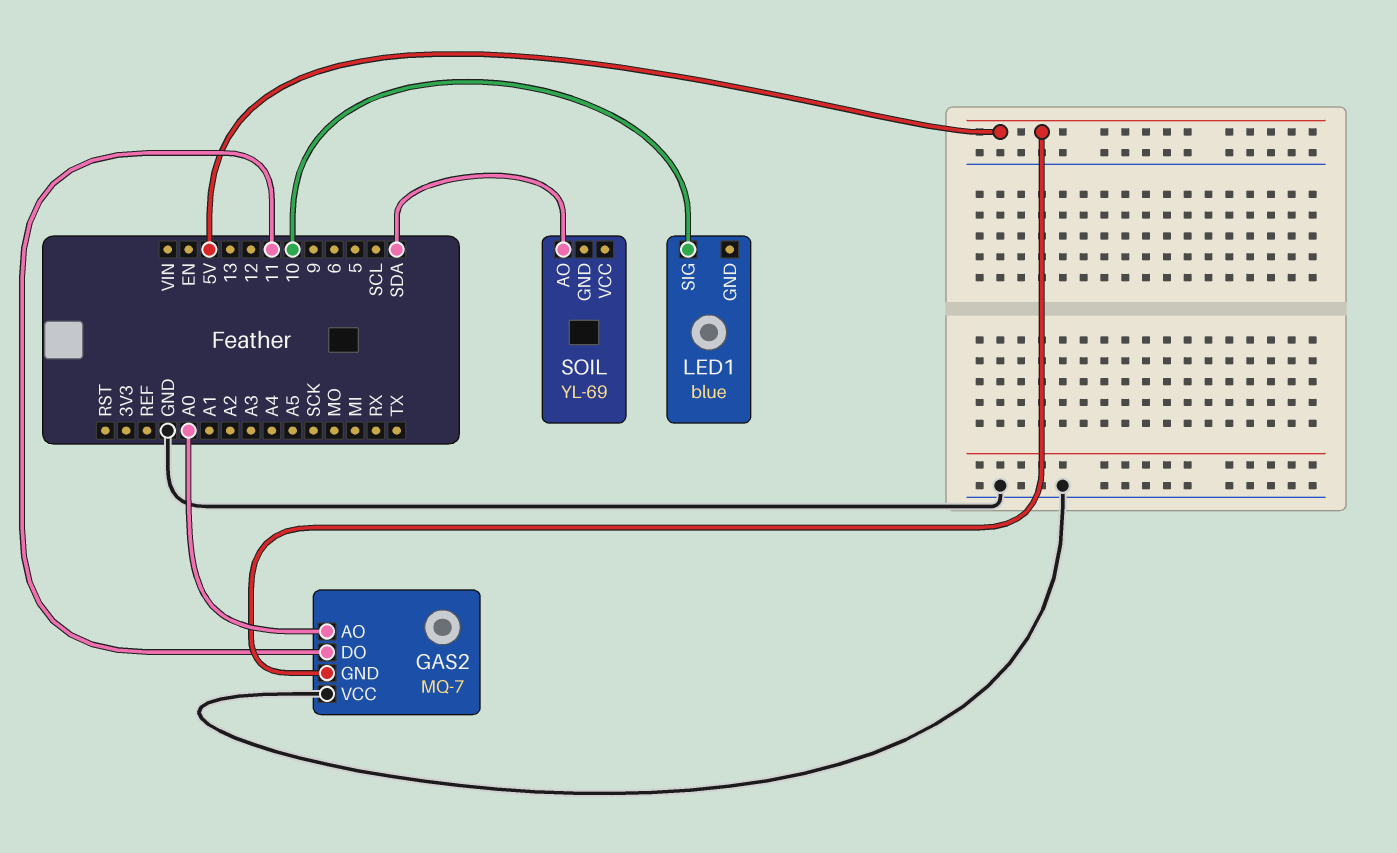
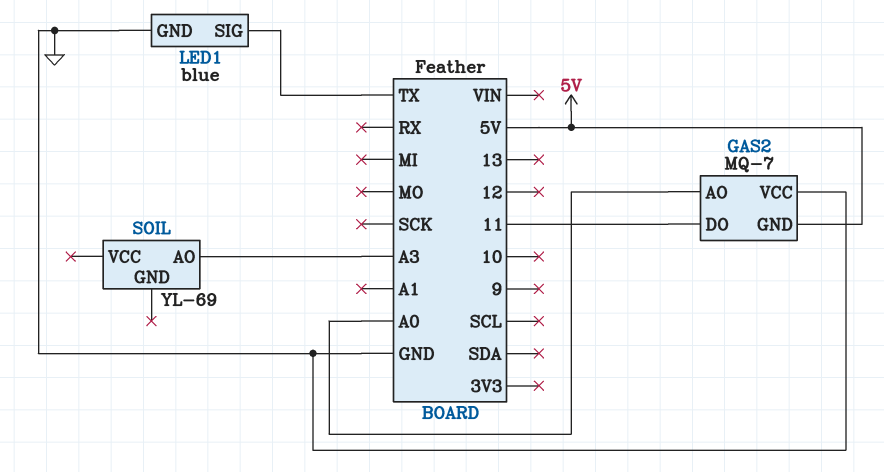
LED1 pin GND: none -> GND
LED1 pin SIG: 10 -> TX
SOIL pin AO: SDA -> A3

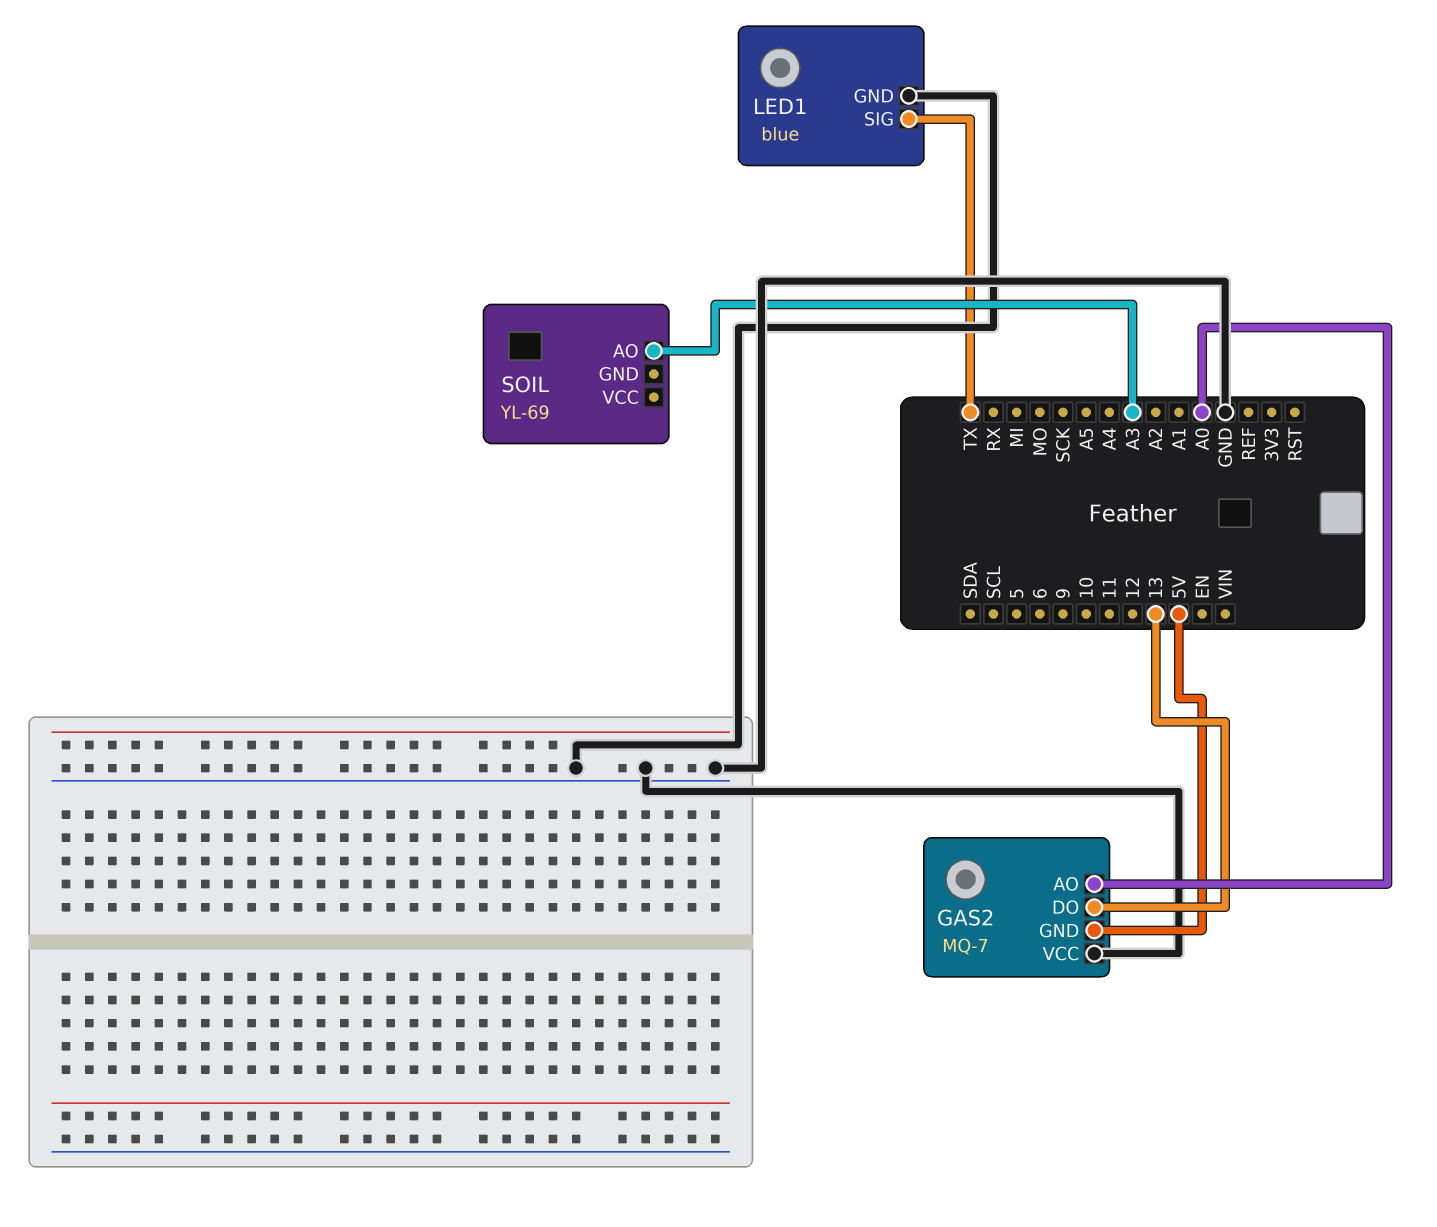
GAS2 pin DO: 11 -> 13

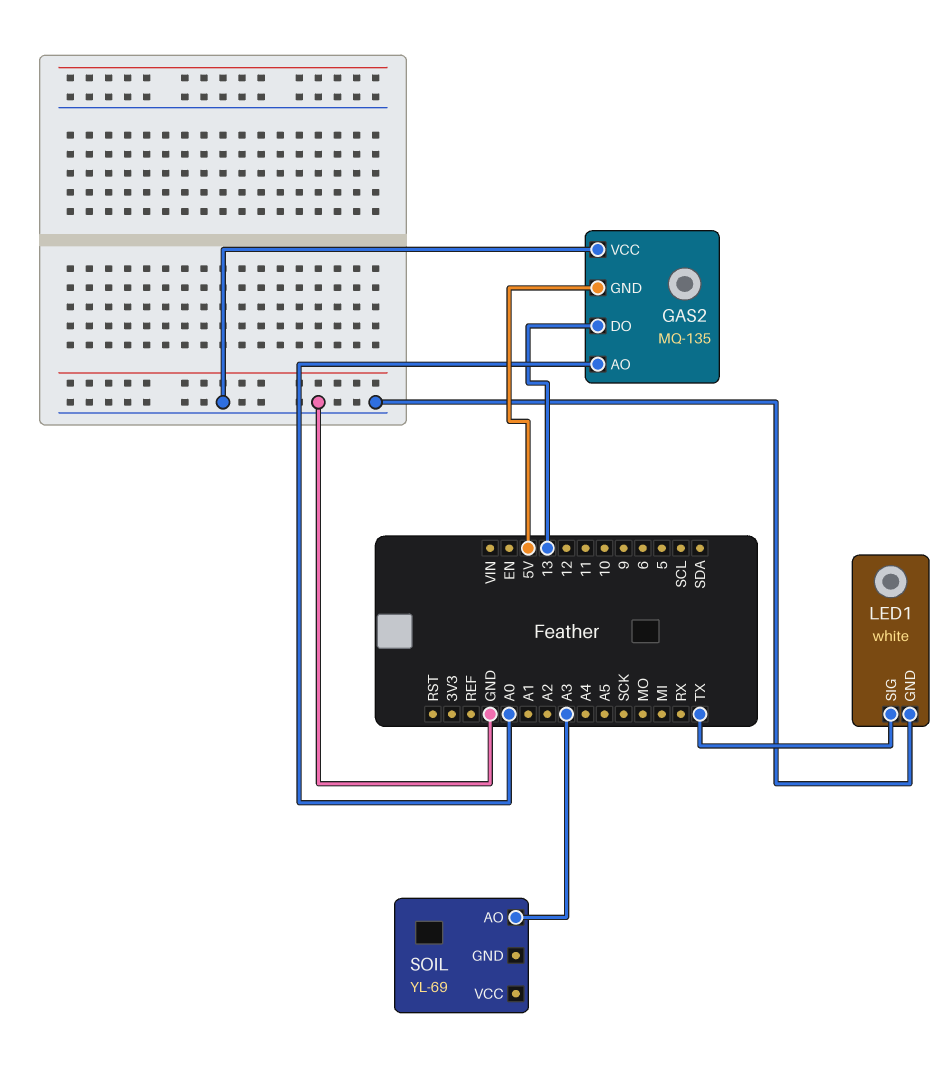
GAS2: MQ-7 -> MQ-135
LED1: blue -> white

